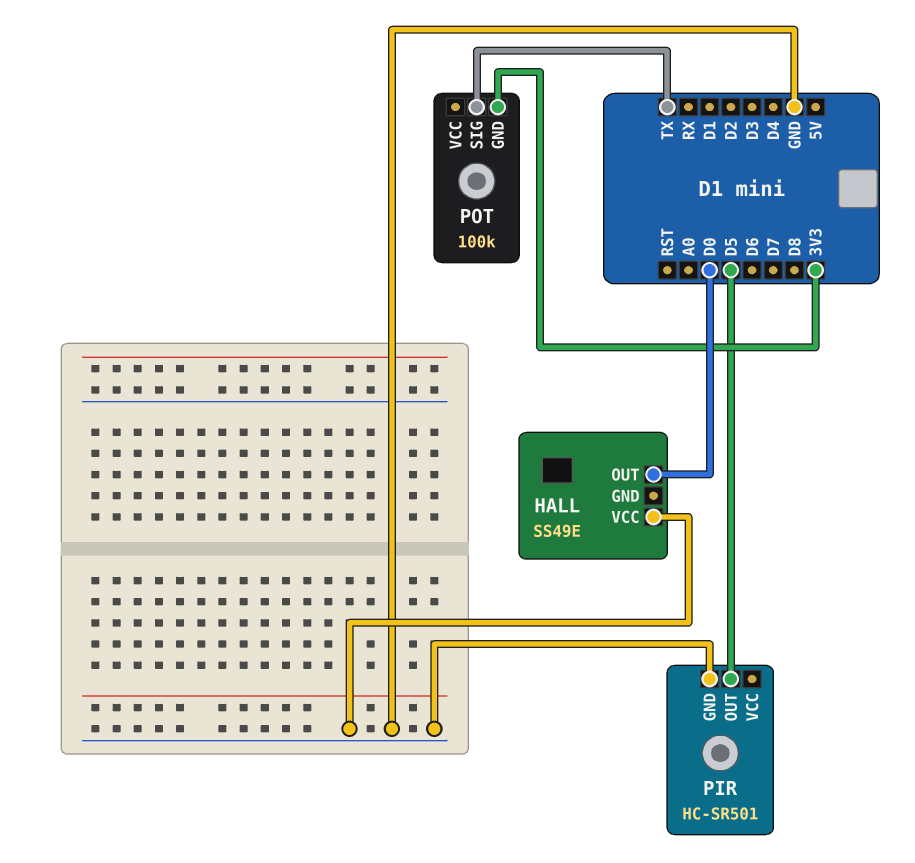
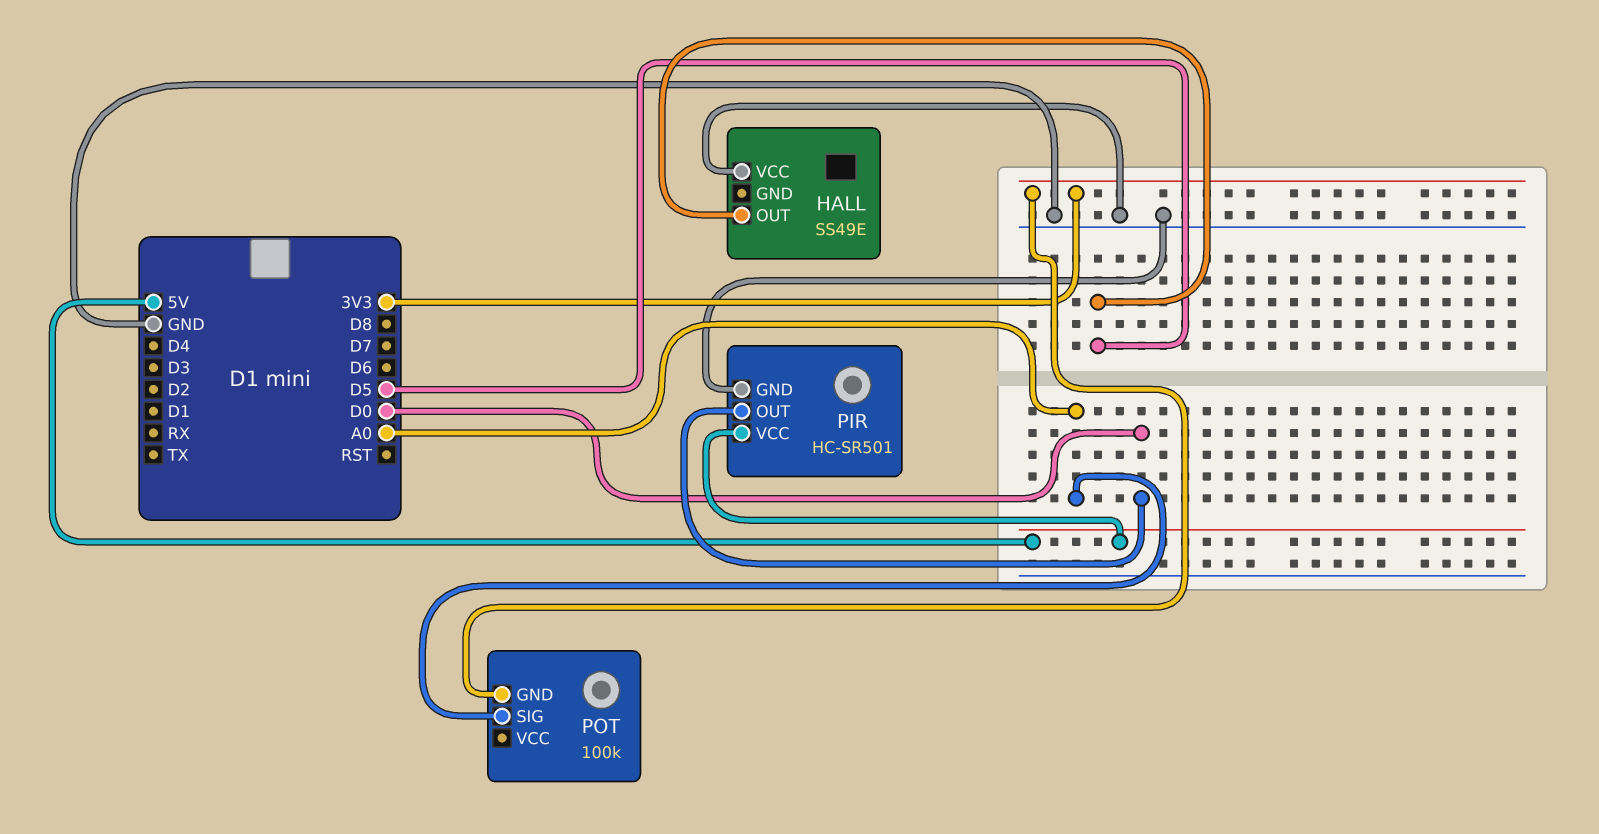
HALL pin OUT: D0 -> D5
PIR pin OUT: D5 -> D0
PIR pin VCC: none -> 5V
POT pin SIG: TX -> A0

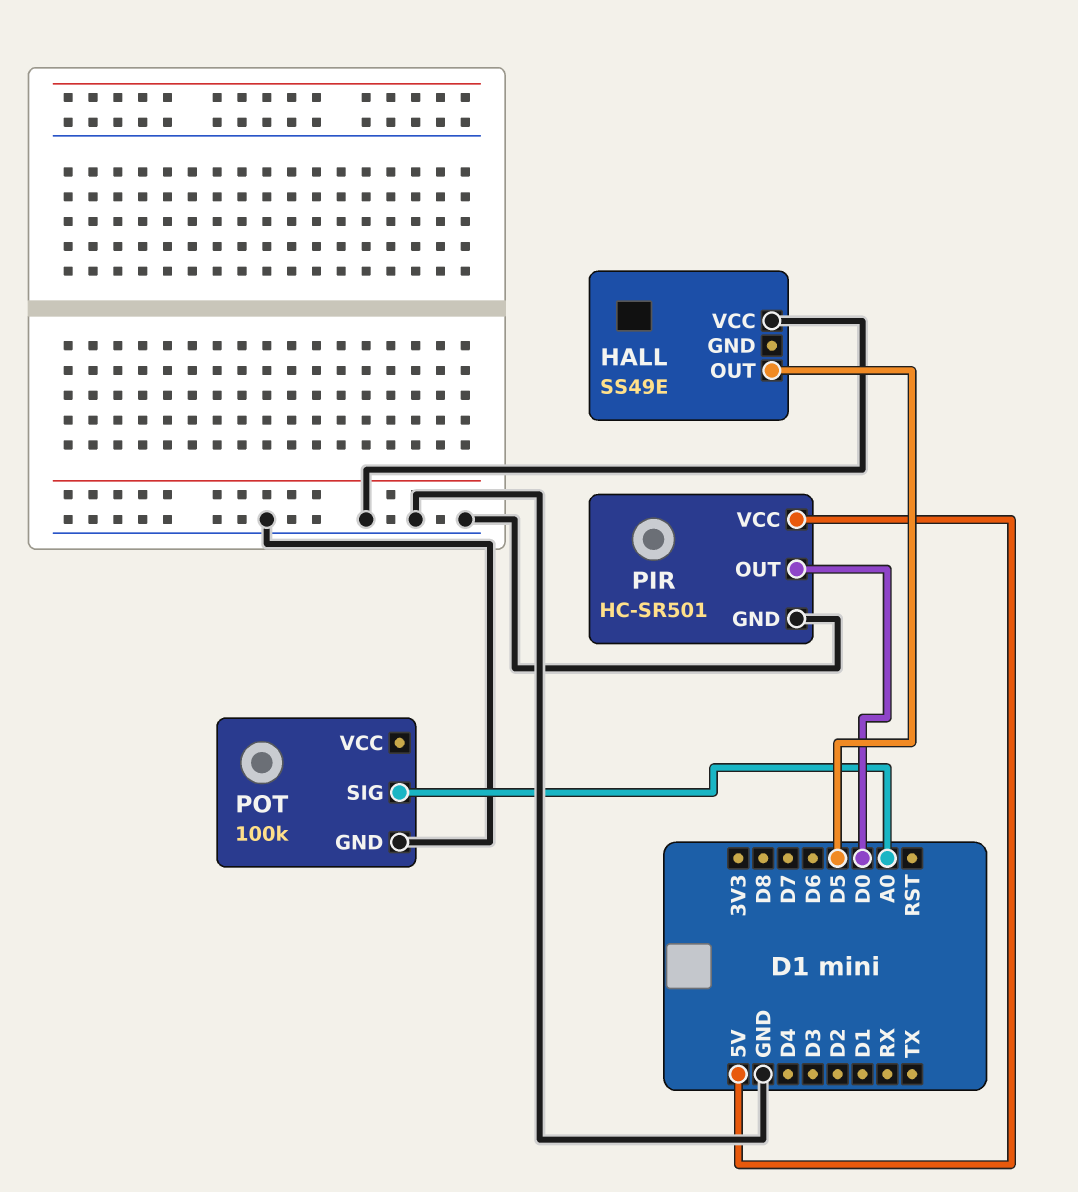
POT pin GND: 3V3 -> GND

